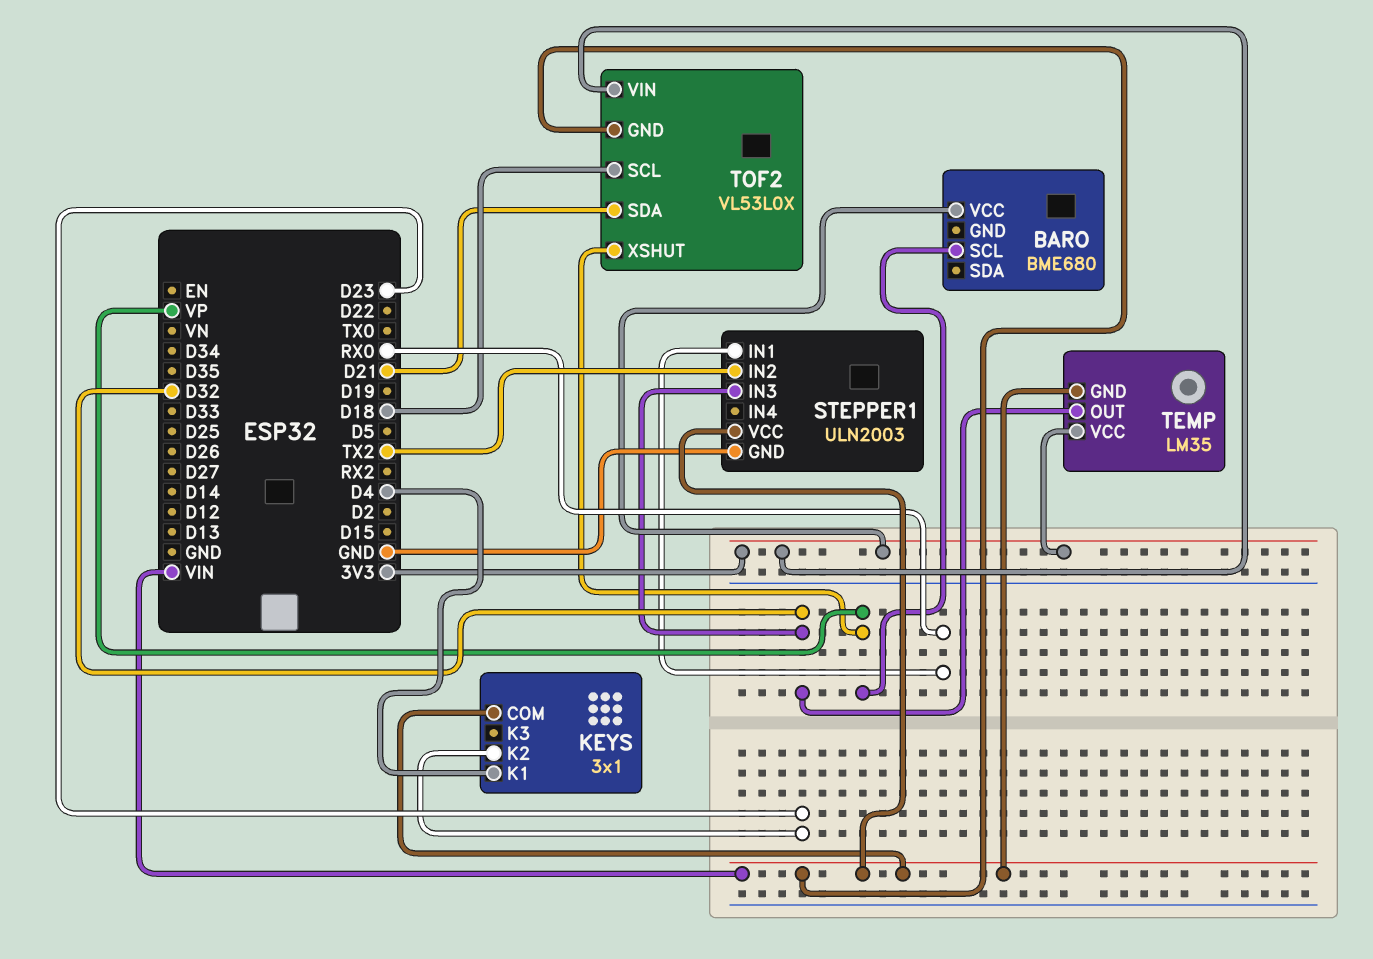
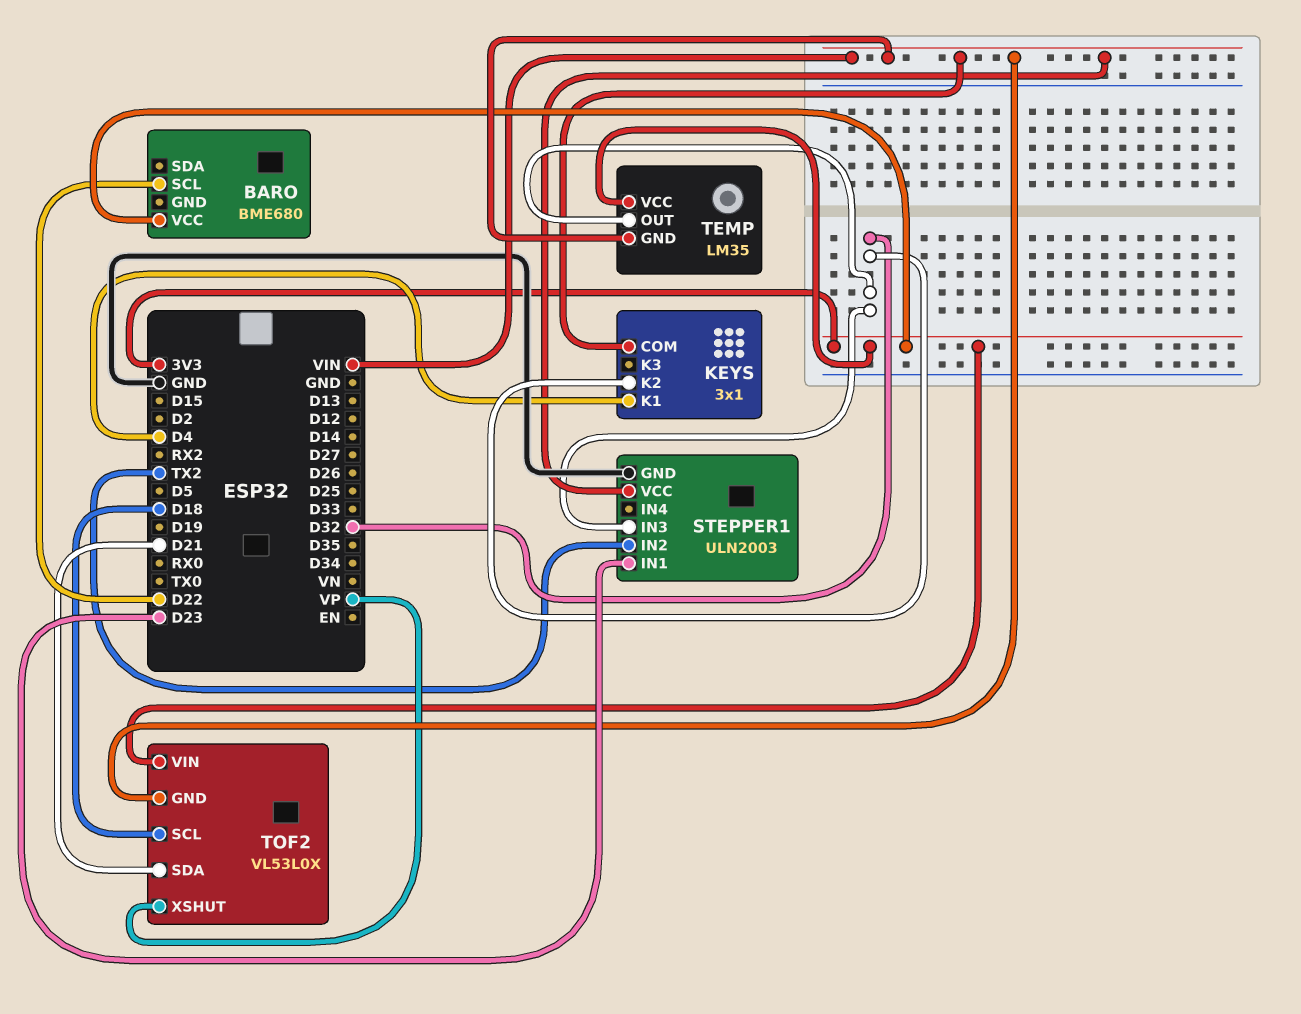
BARO pin SCL: VP -> D22
KEYS pin K2: D23 -> D32
STEPPER1 pin IN1: RX0 -> D23

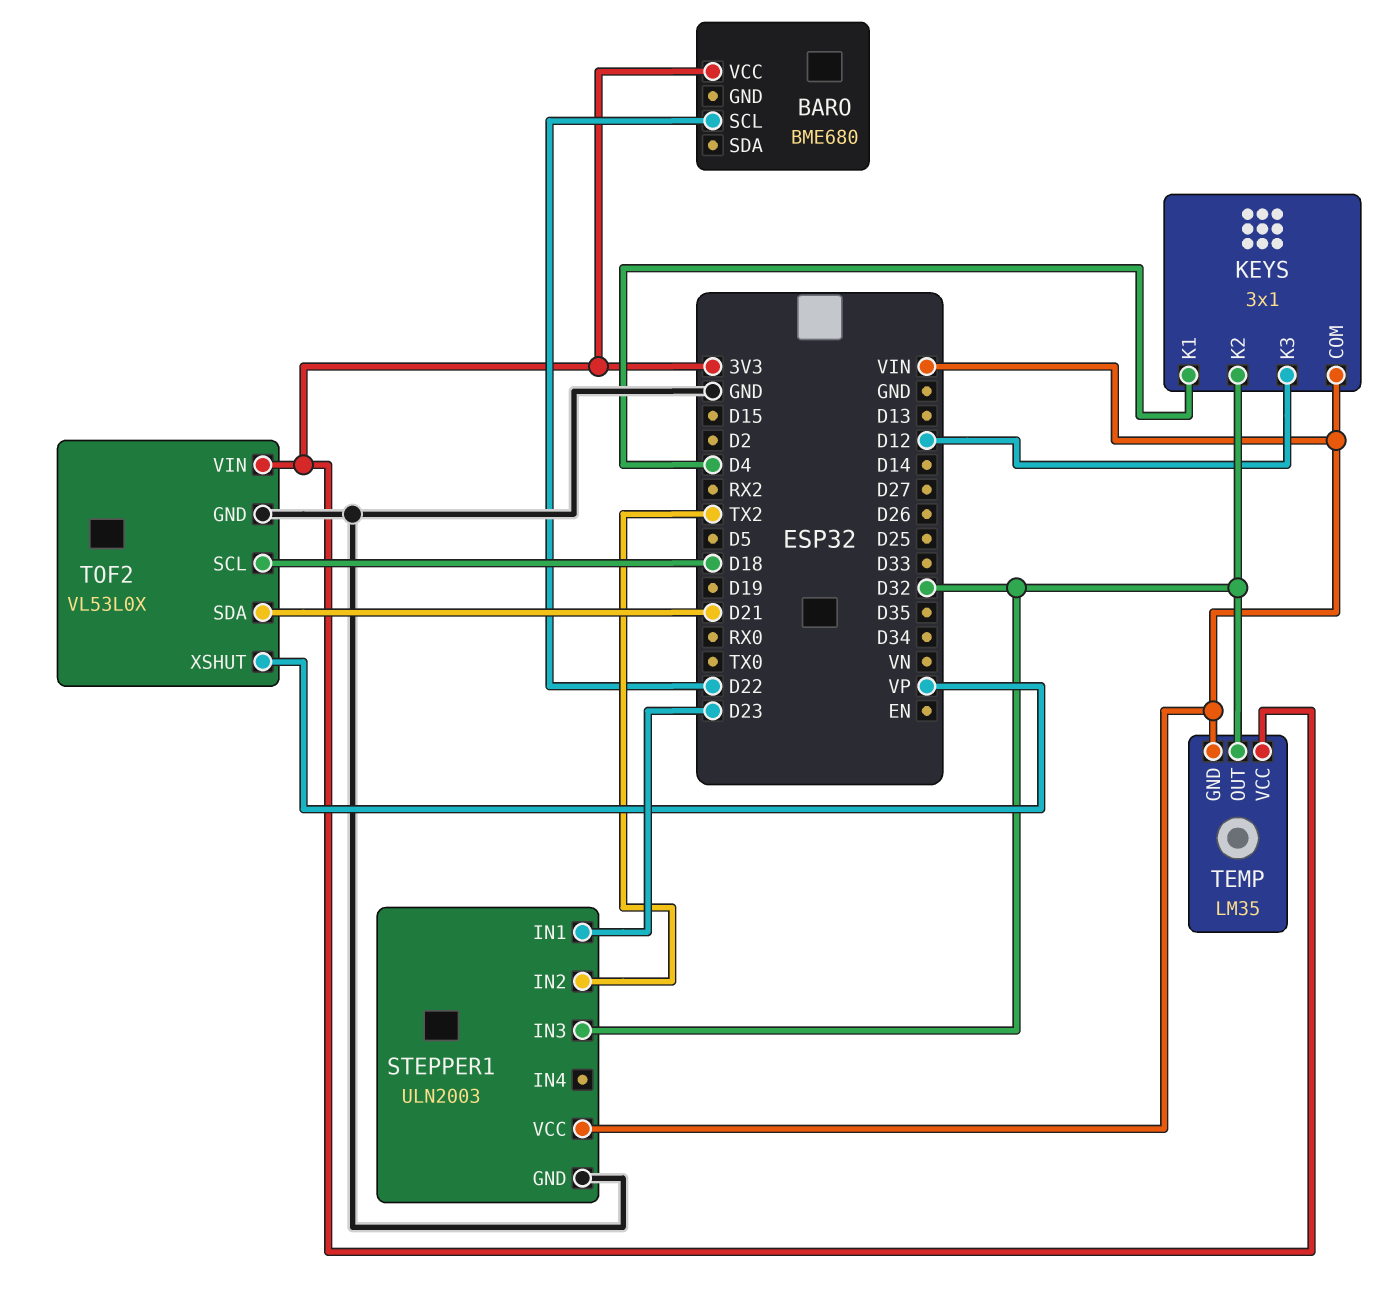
KEYS pin K3: none -> D12
TOF2 pin GND: VIN -> GND

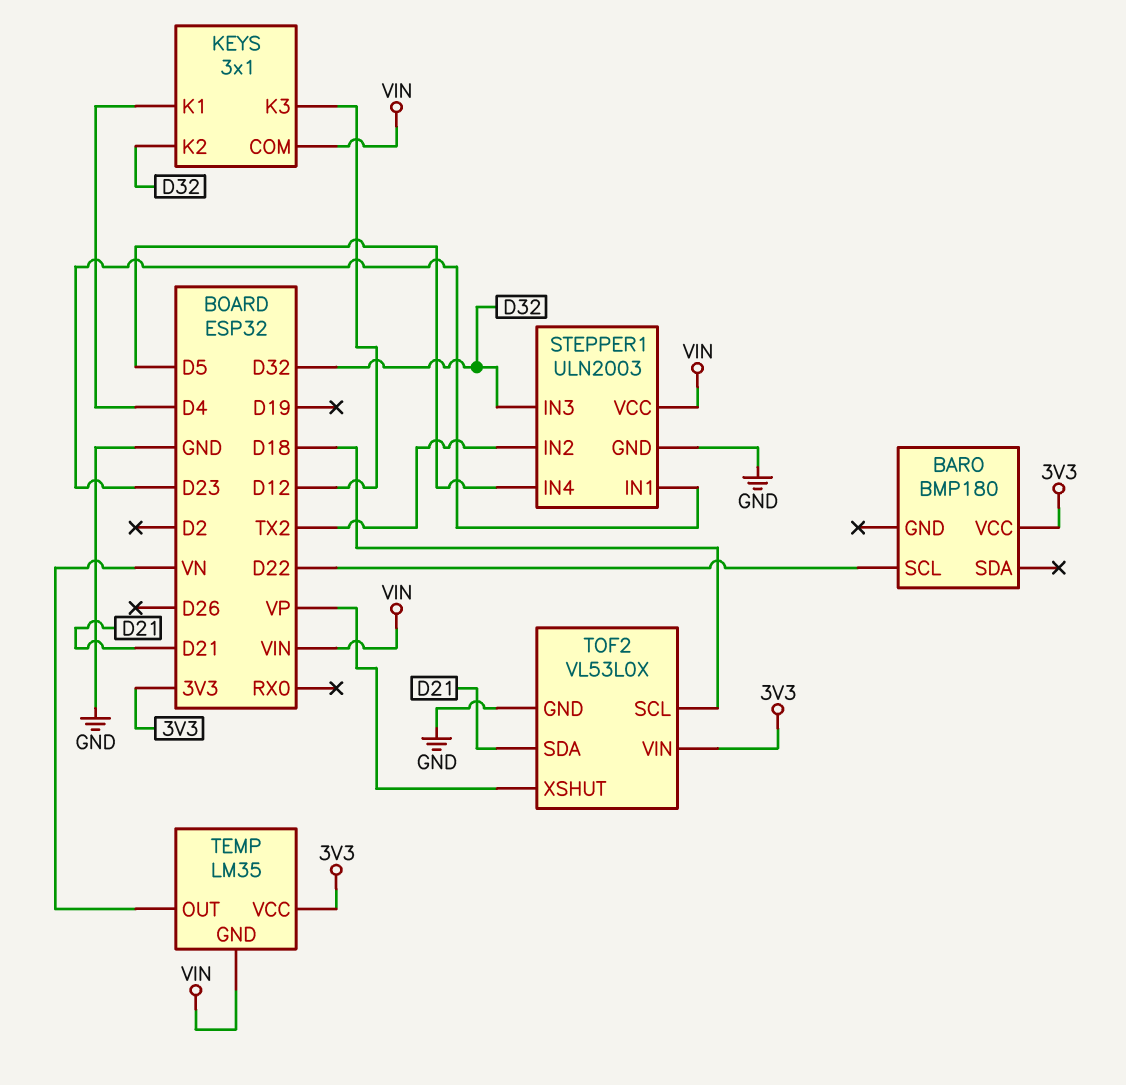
BARO: BME680 -> BMP180
STEPPER1 pin IN4: none -> D5
TEMP pin OUT: D32 -> VN

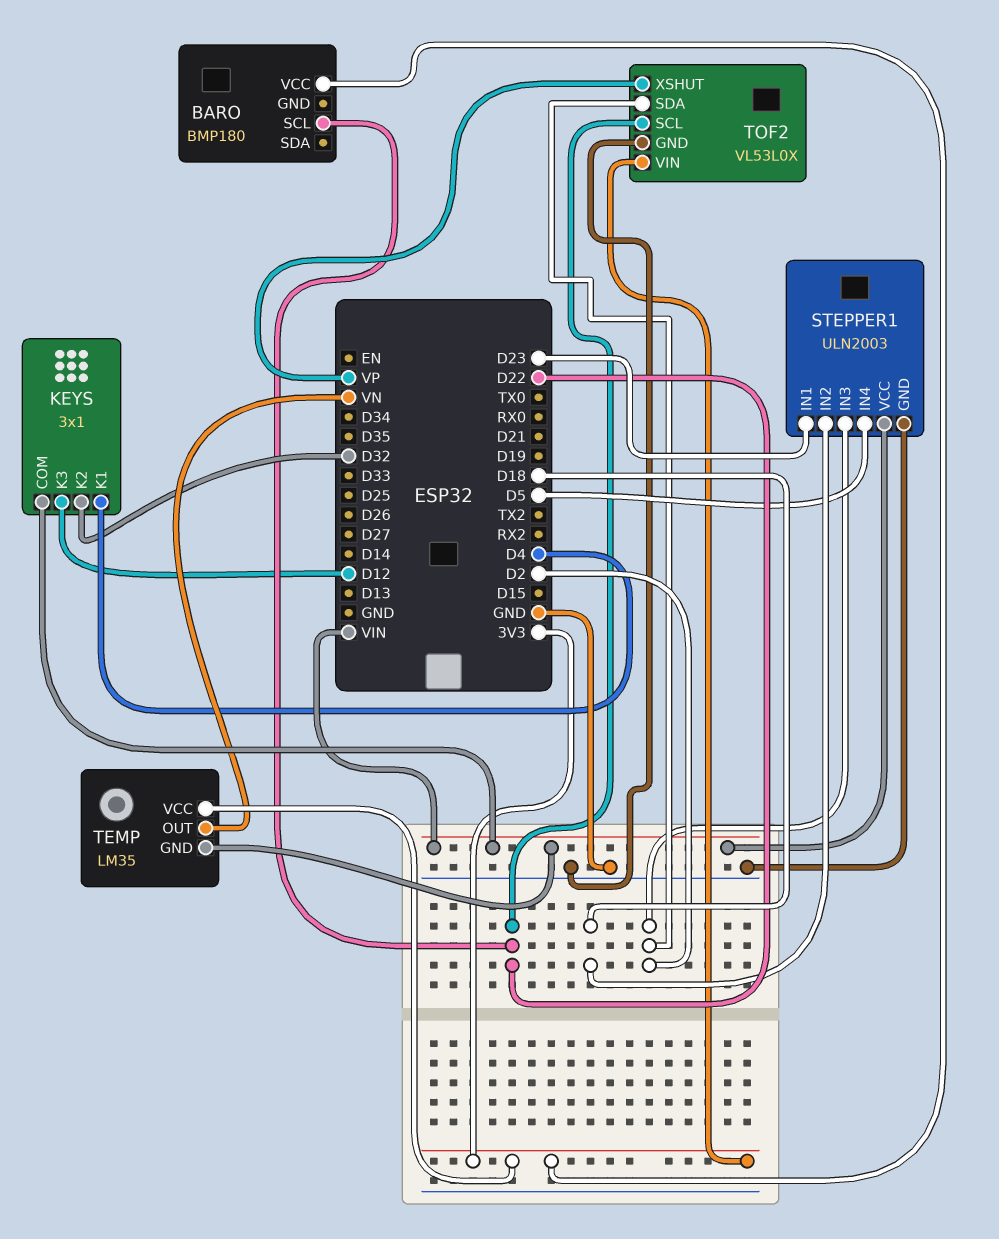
STEPPER1 pin IN2: TX2 -> D18
STEPPER1 pin IN3: D32 -> D2
TOF2 pin SCL: D18 -> D22
TOF2 pin SDA: D21 -> D2

